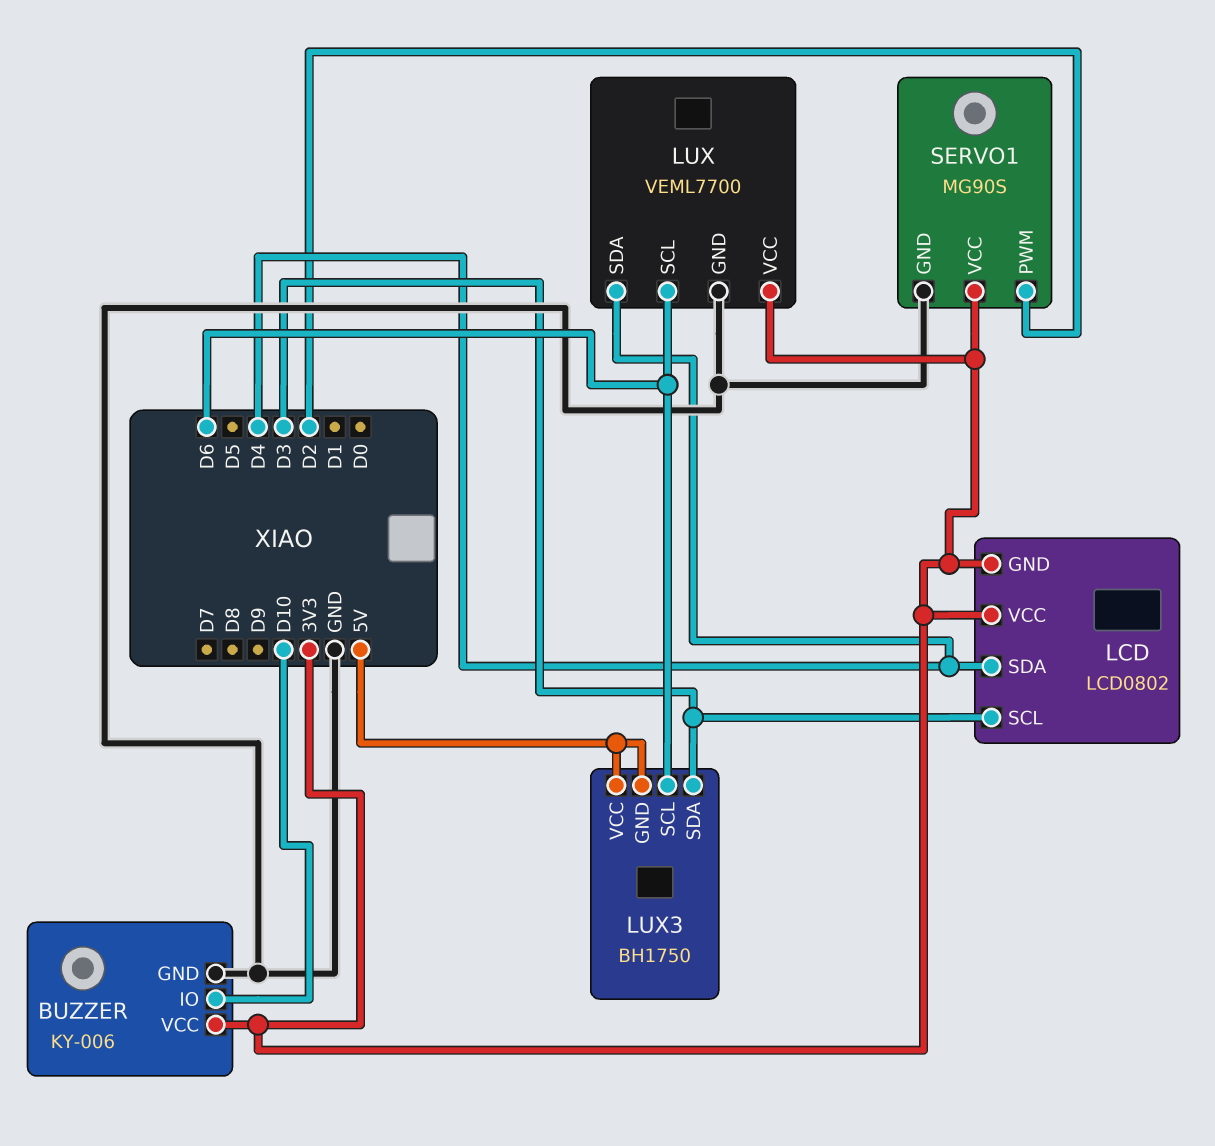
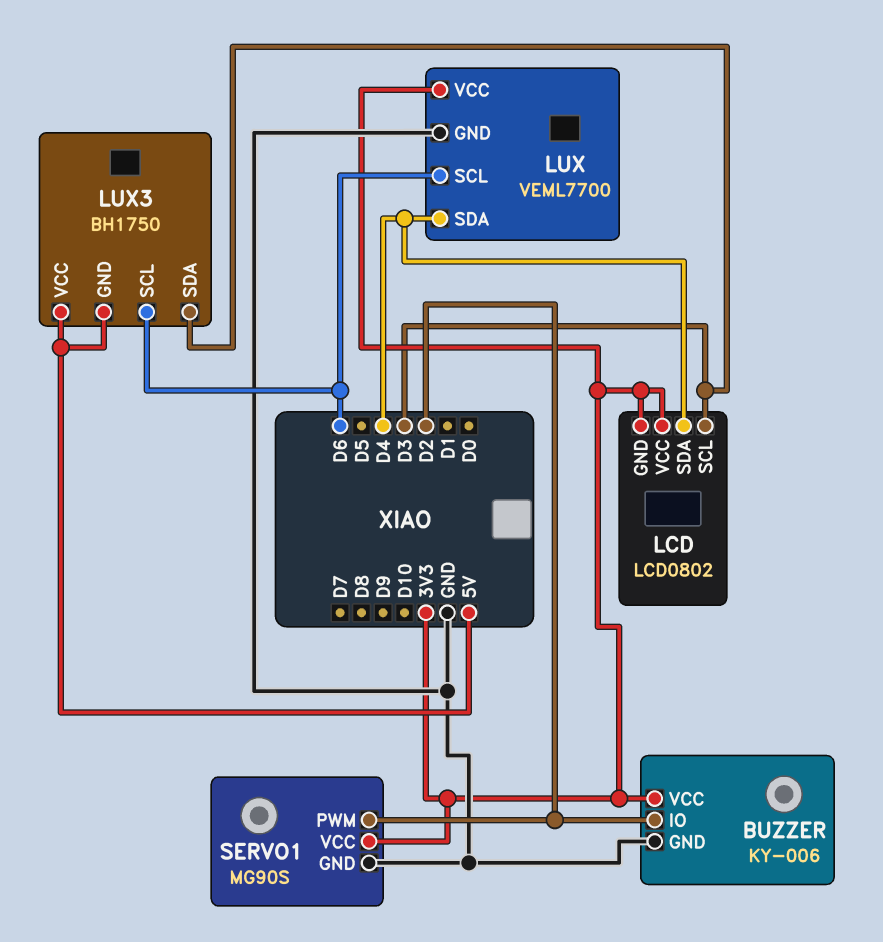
BUZZER pin IO: D10 -> D2

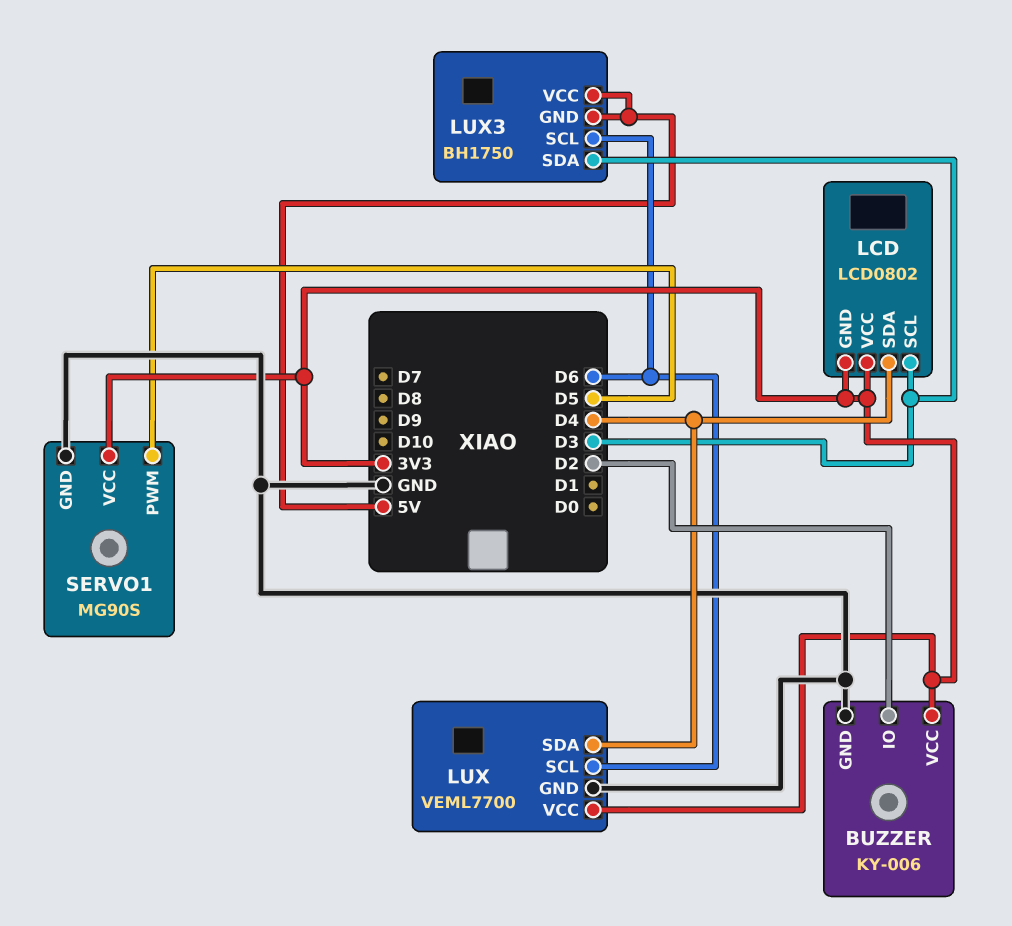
SERVO1 pin PWM: D2 -> D5

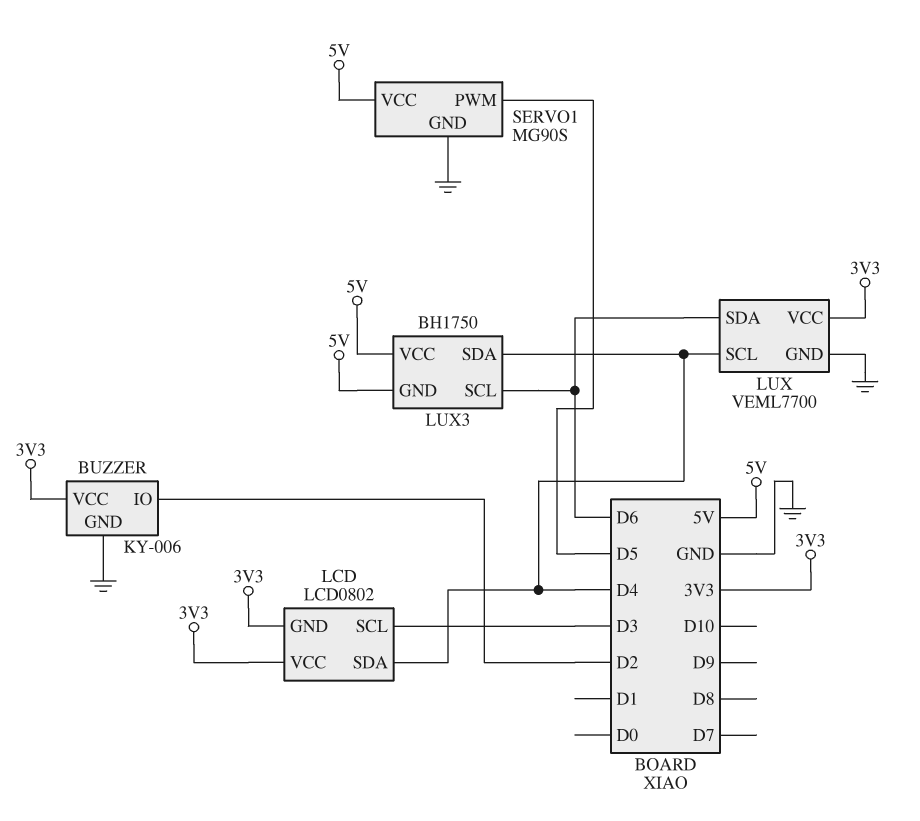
LUX pin SCL: D6 -> D4
LUX pin SDA: D4 -> D6
LUX3 pin SDA: D3 -> D4
SERVO1 pin VCC: 3V3 -> 5V

